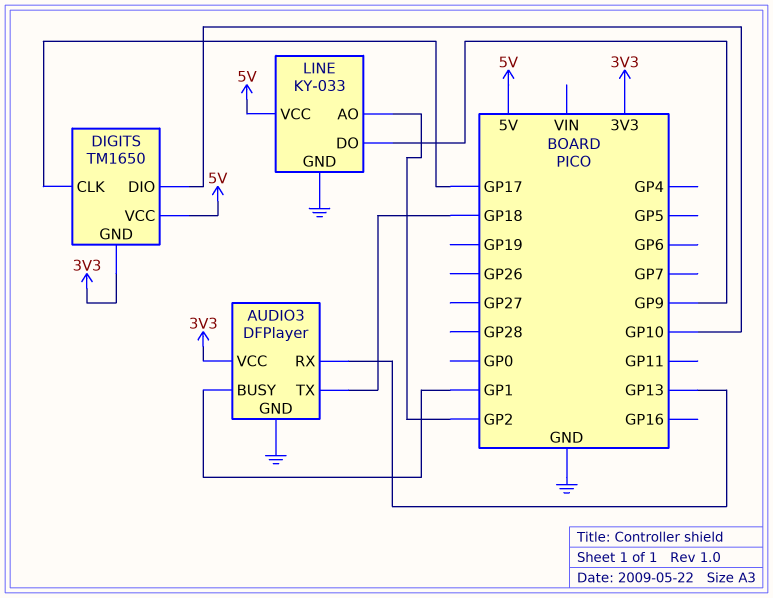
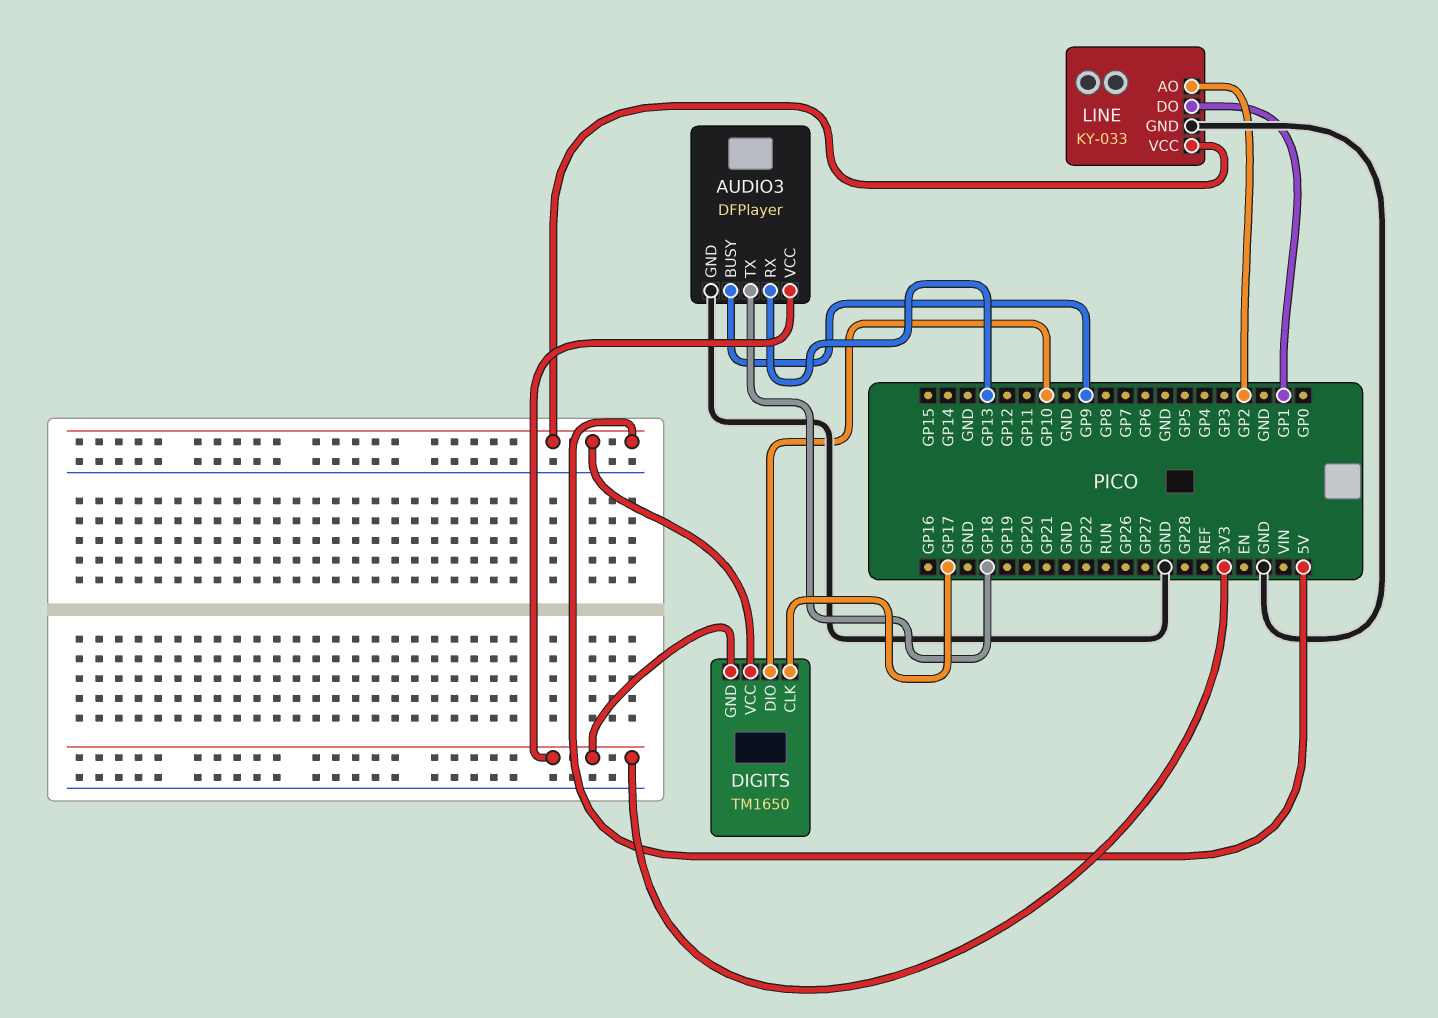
AUDIO3 pin BUSY: GP1 -> GP9
LINE pin DO: GP9 -> GP1

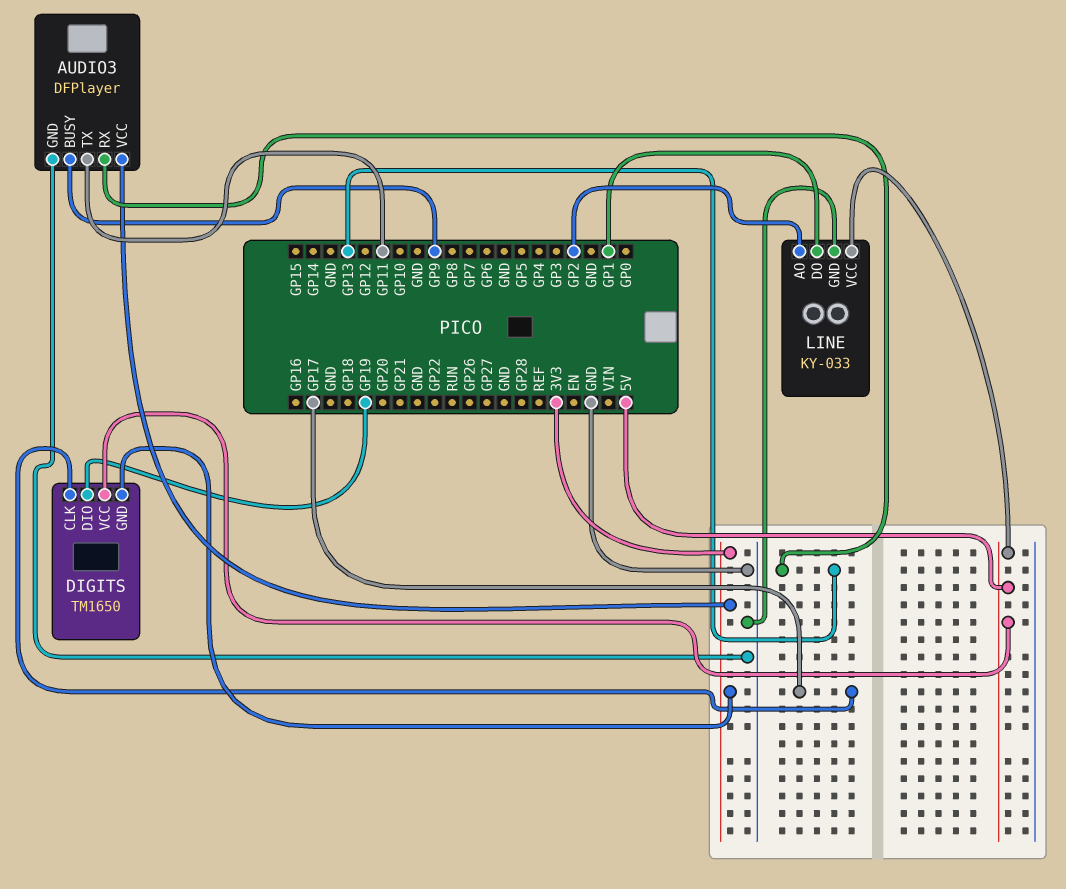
AUDIO3 pin TX: GP18 -> GP11
DIGITS pin DIO: GP10 -> GP19

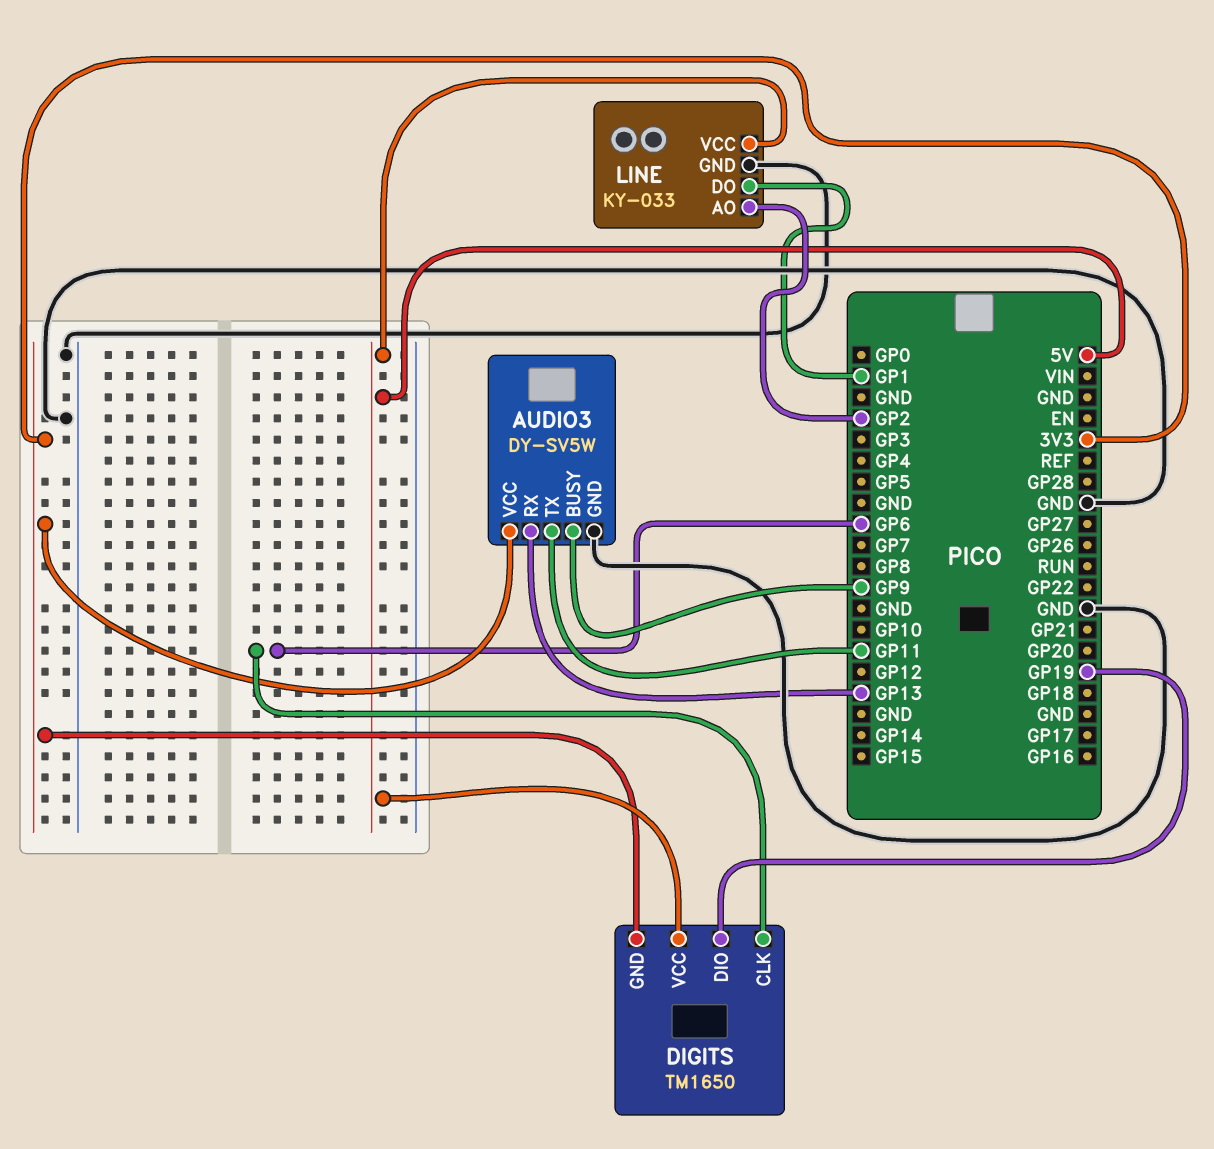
AUDIO3: DFPlayer -> DY-SV5W
DIGITS pin CLK: GP17 -> GP6

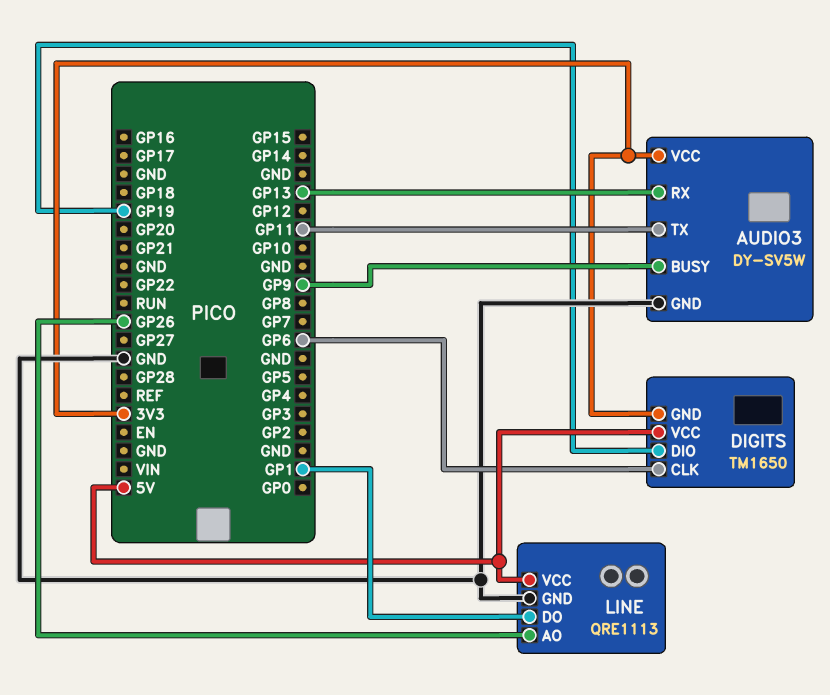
LINE: KY-033 -> QRE1113
LINE pin AO: GP2 -> GP26

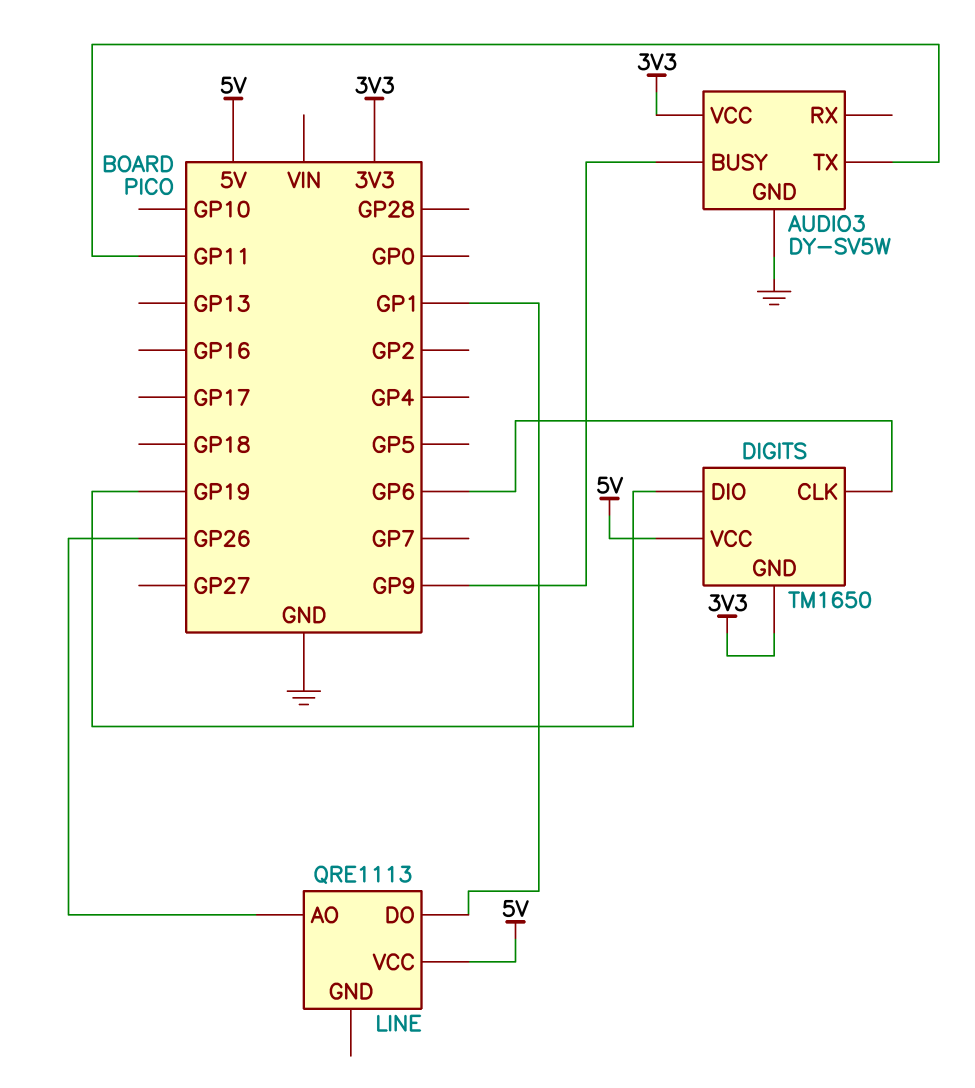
AUDIO3 pin RX: GP13 -> none
LINE pin GND: GND -> none

